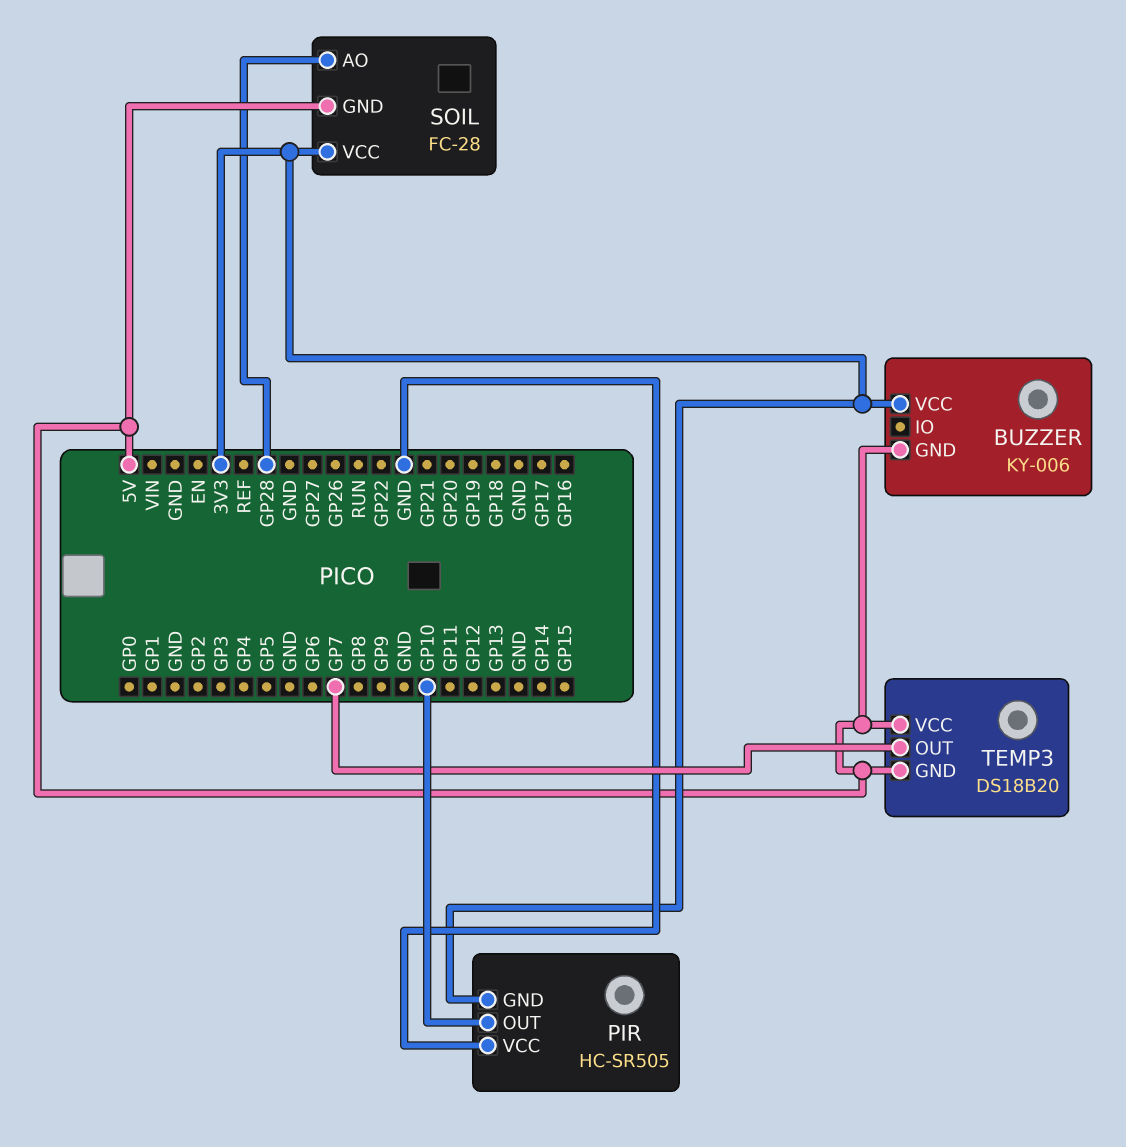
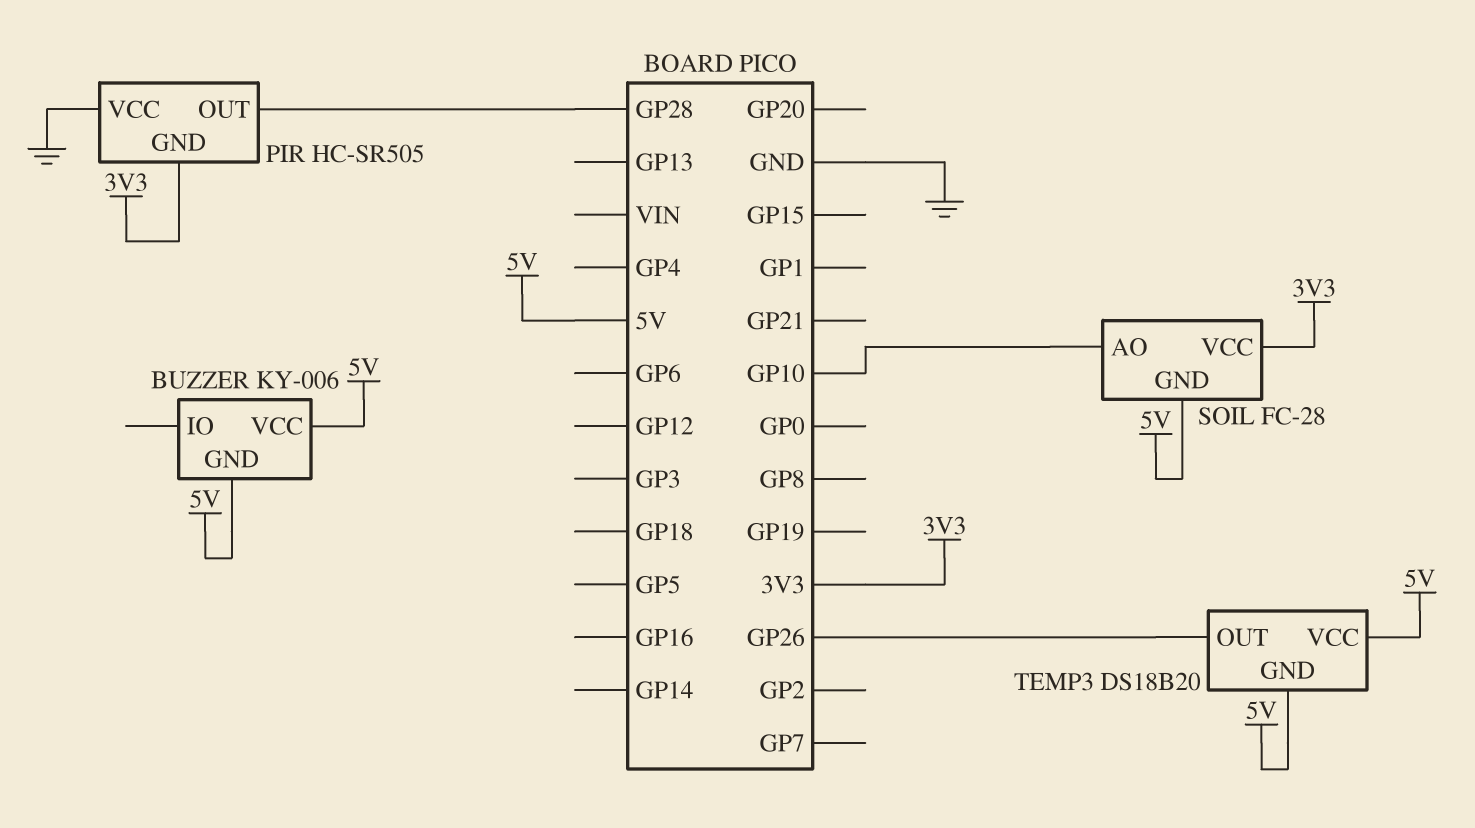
BUZZER pin VCC: 3V3 -> 5V
PIR pin OUT: GP10 -> GP28
SOIL pin AO: GP28 -> GP10
TEMP3 pin OUT: GP7 -> GP26

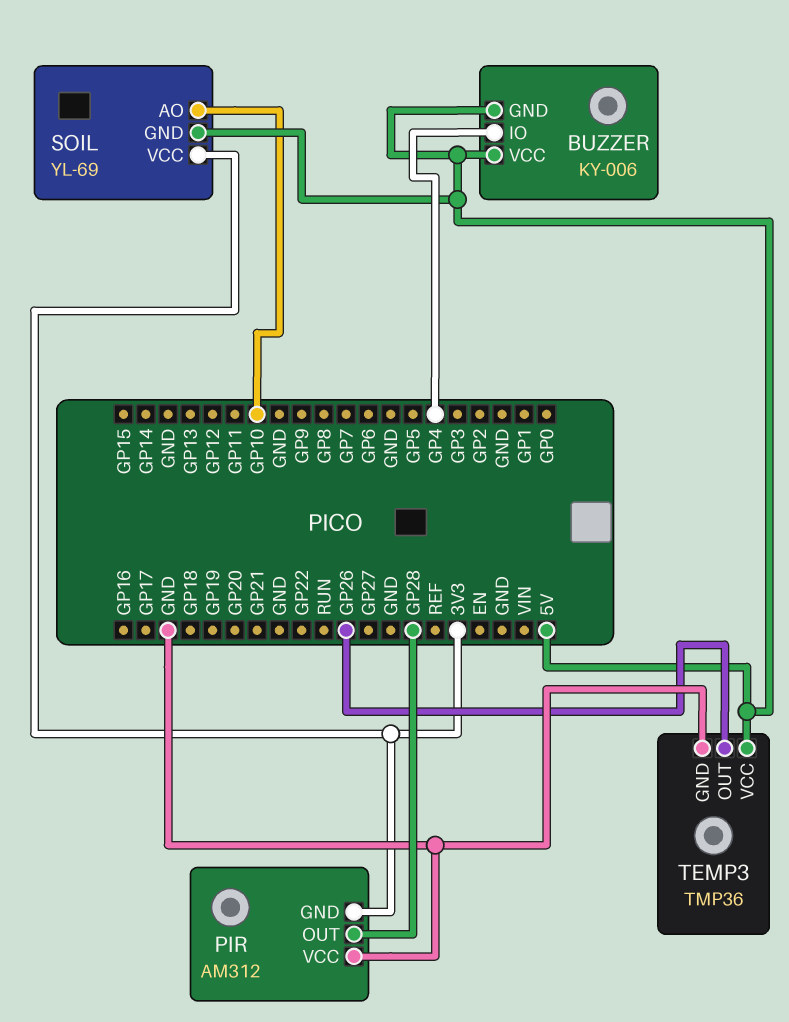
BUZZER pin IO: none -> GP4
PIR: HC-SR505 -> AM312
SOIL: FC-28 -> YL-69
TEMP3: DS18B20 -> TMP36
TEMP3 pin GND: 5V -> GND

